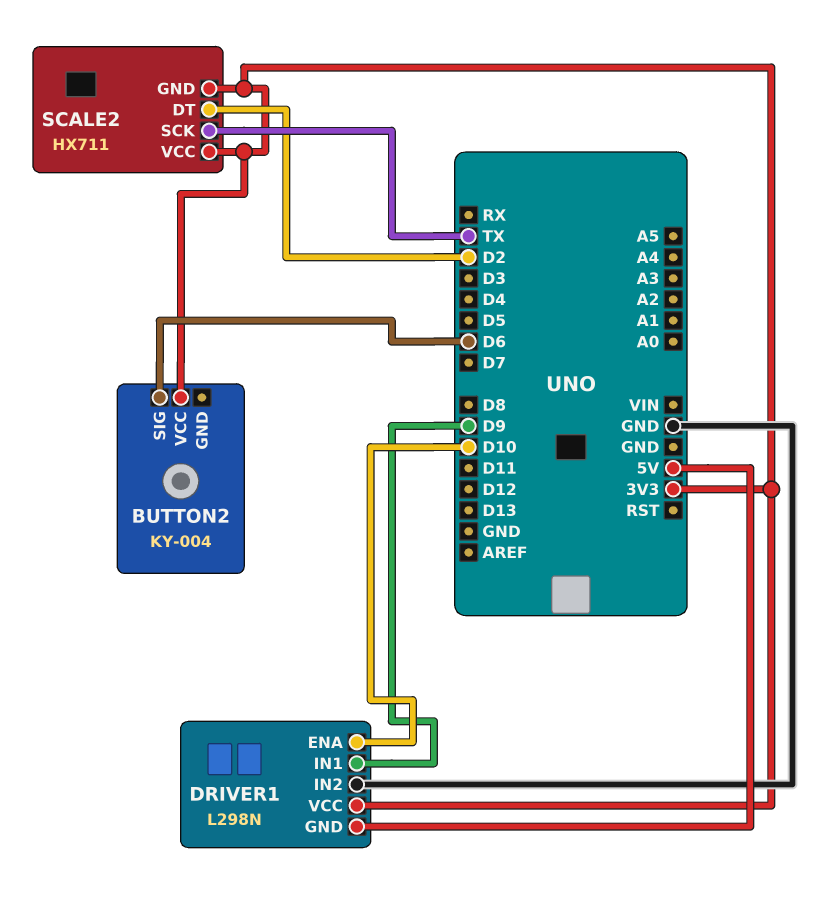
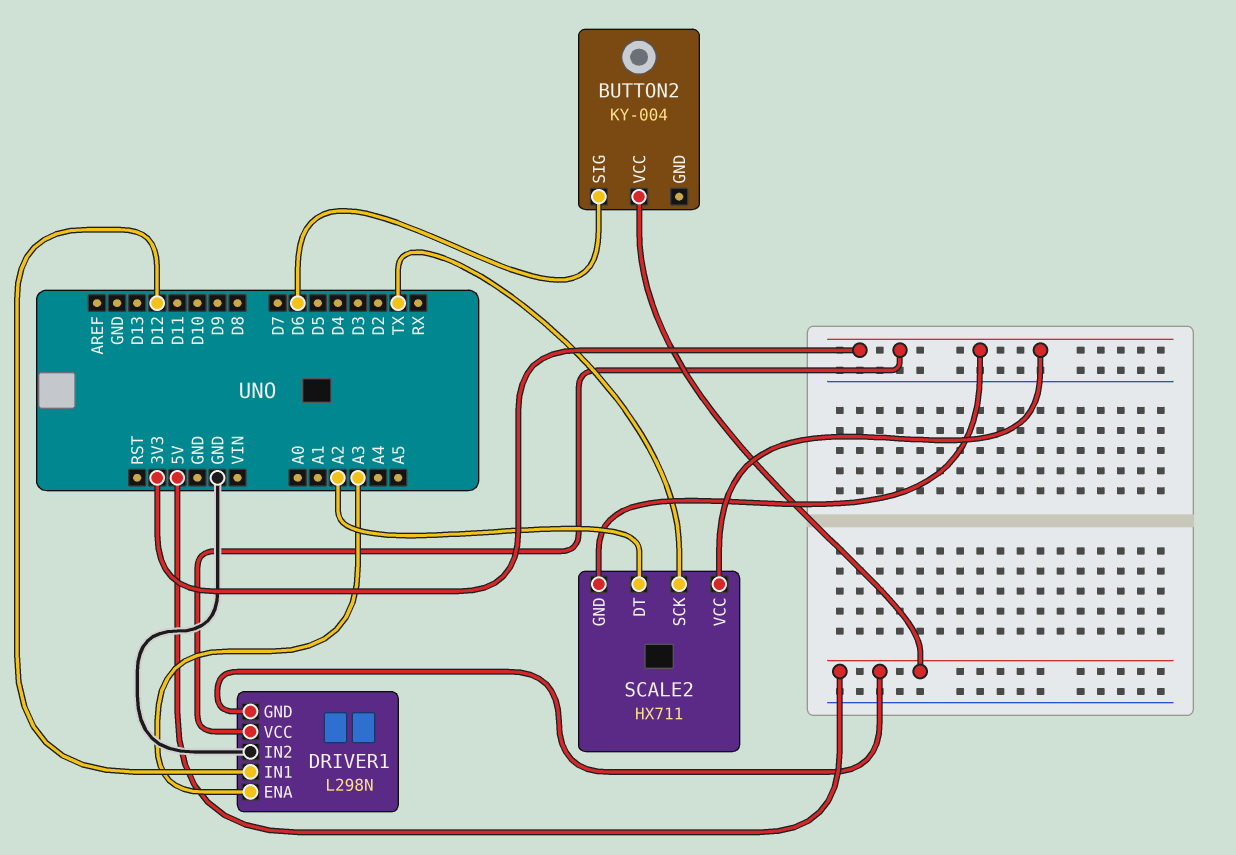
BUTTON2 pin VCC: 3V3 -> 5V
DRIVER1 pin ENA: D10 -> A3
DRIVER1 pin IN1: D9 -> D12
SCALE2 pin DT: D2 -> A2

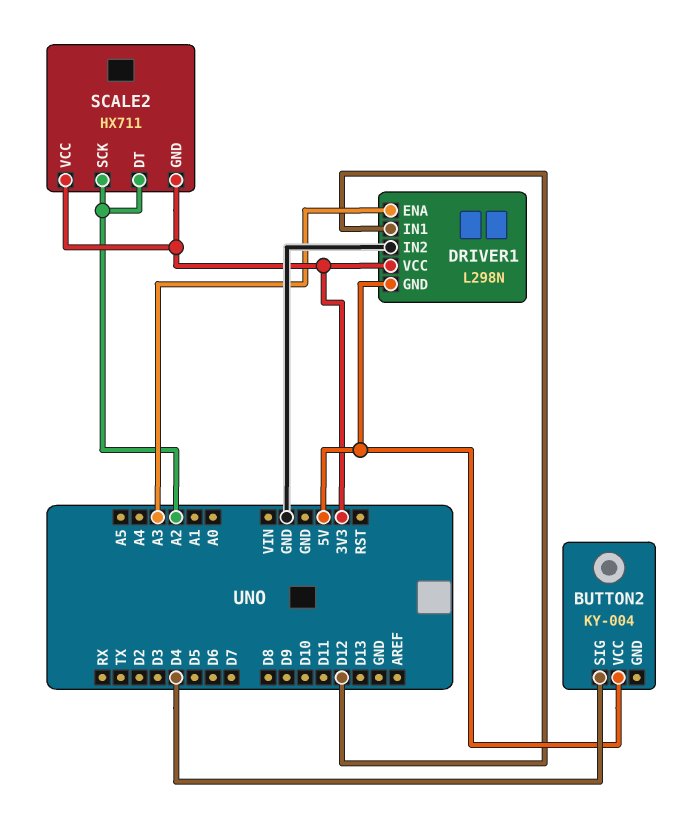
BUTTON2 pin SIG: D6 -> D4
SCALE2 pin SCK: TX -> A2

